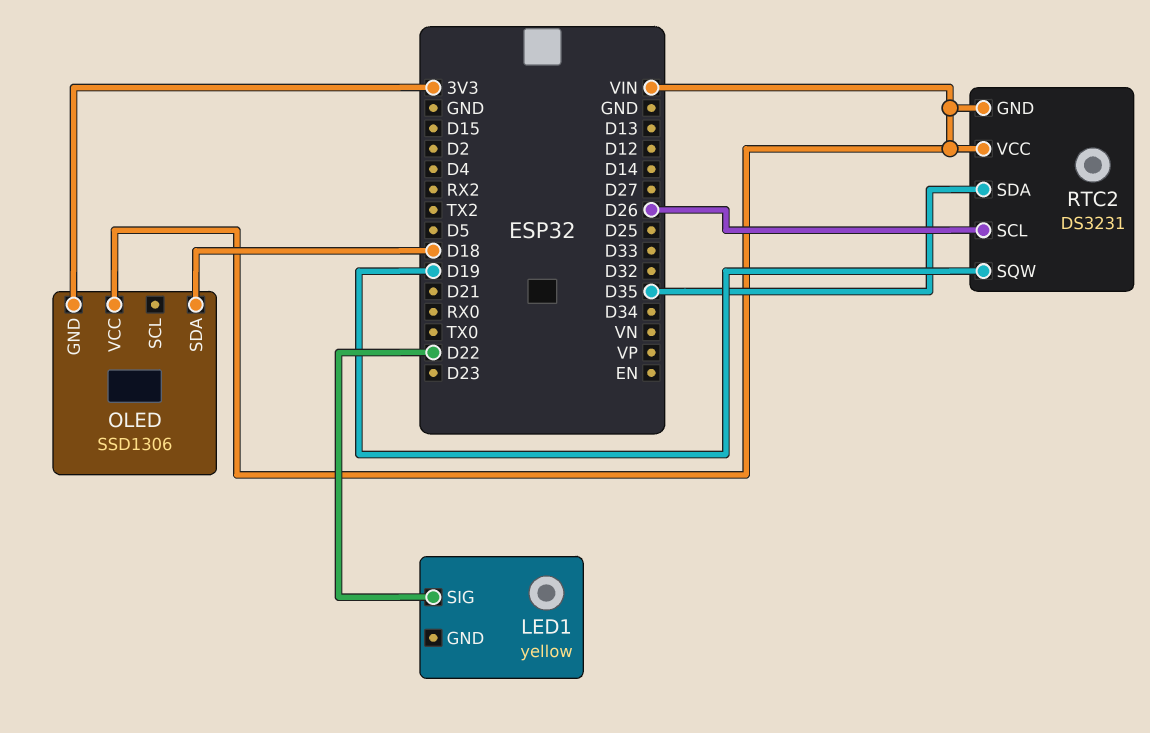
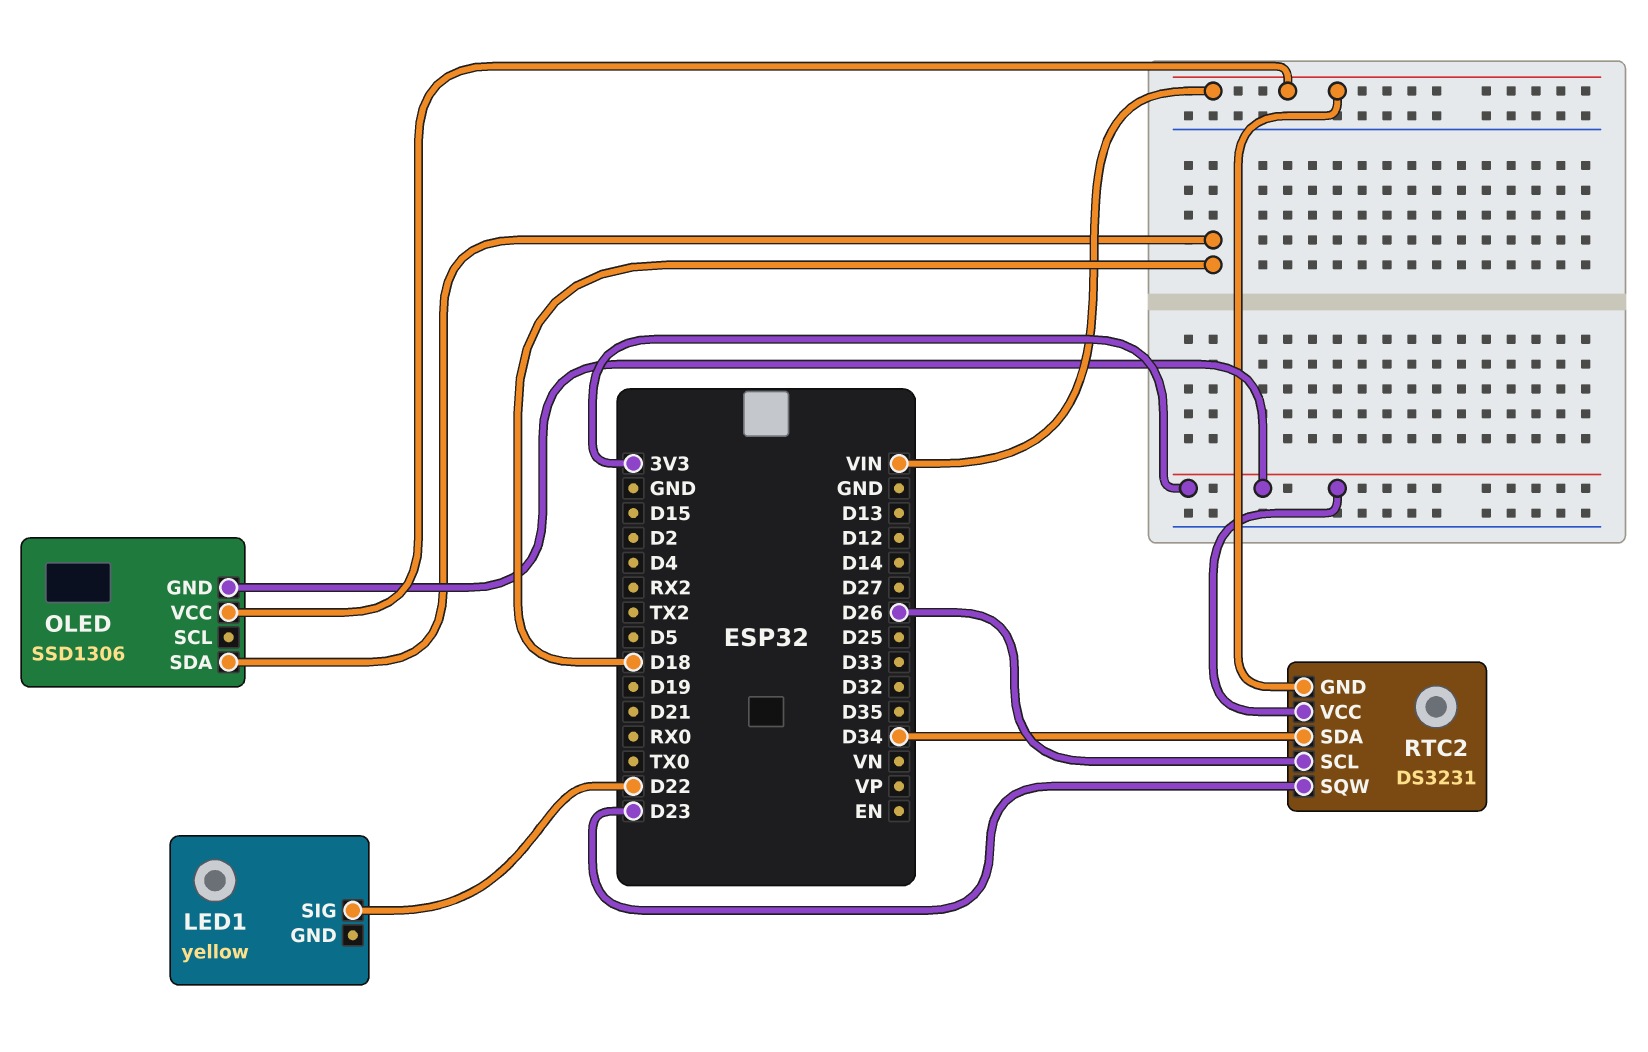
RTC2 pin SDA: D35 -> D34
RTC2 pin SQW: D19 -> D23
RTC2 pin VCC: VIN -> 3V3

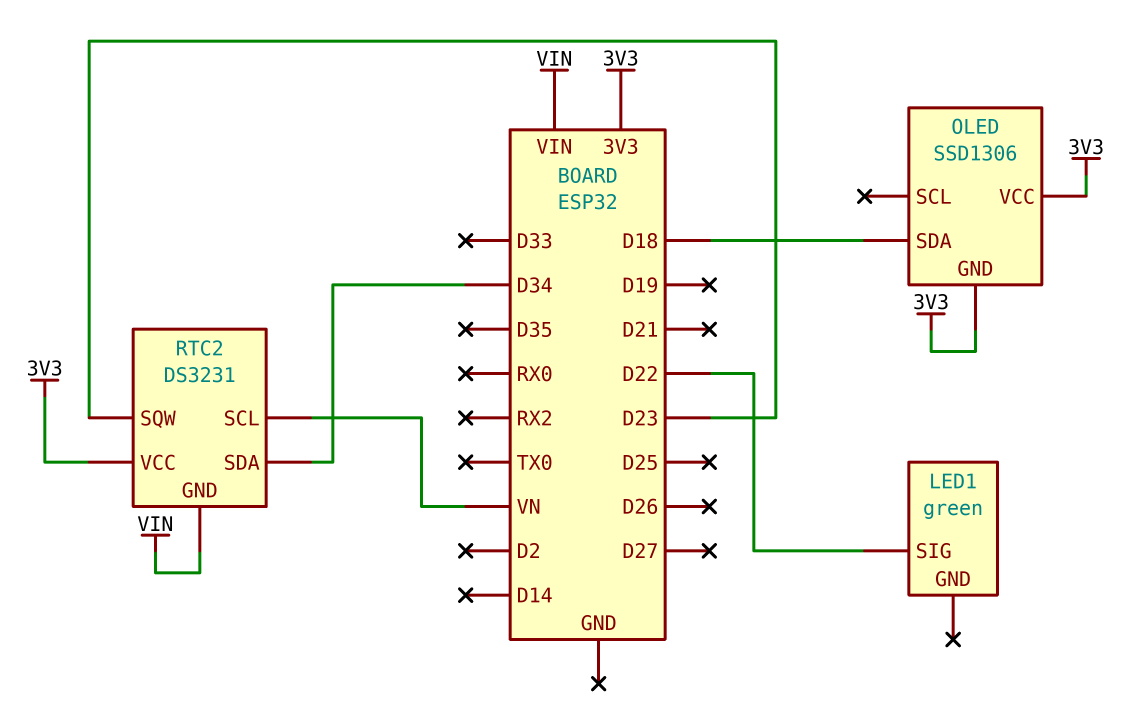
LED1: yellow -> green
OLED pin VCC: VIN -> 3V3
RTC2 pin SCL: D26 -> VN

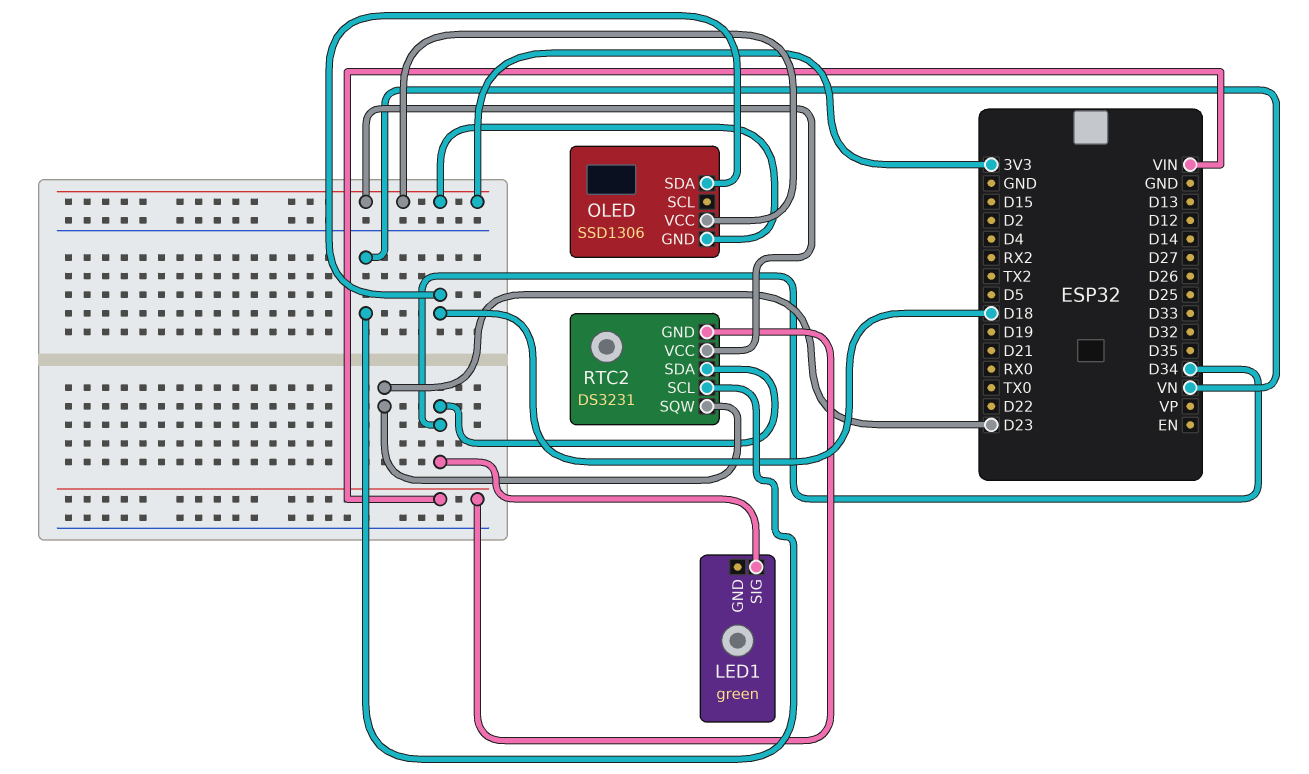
LED1 pin SIG: D22 -> D34

